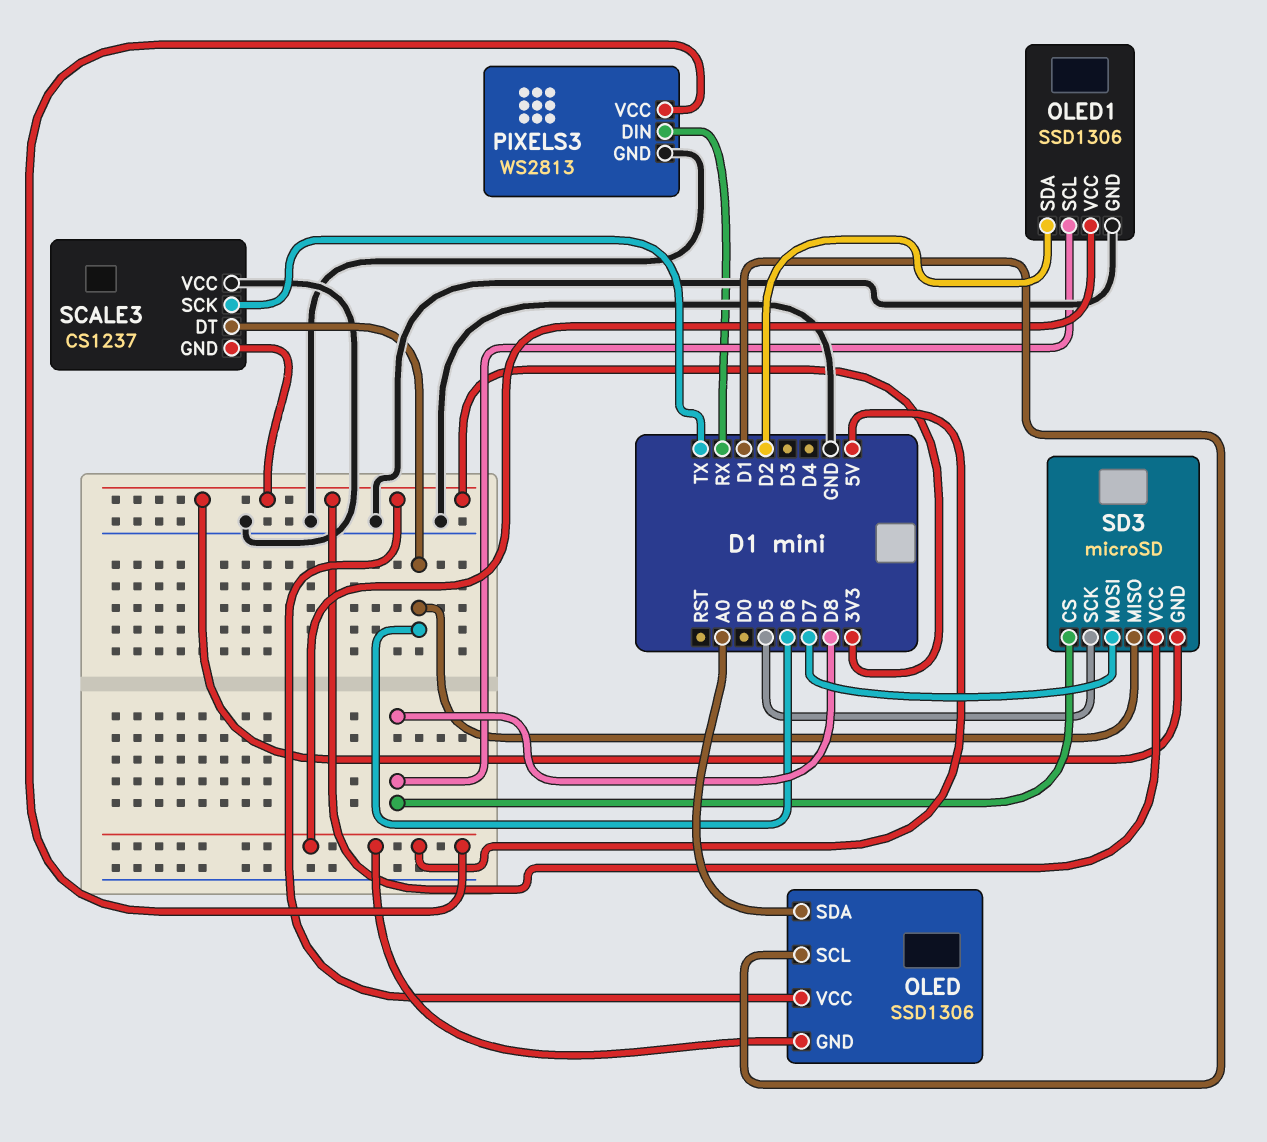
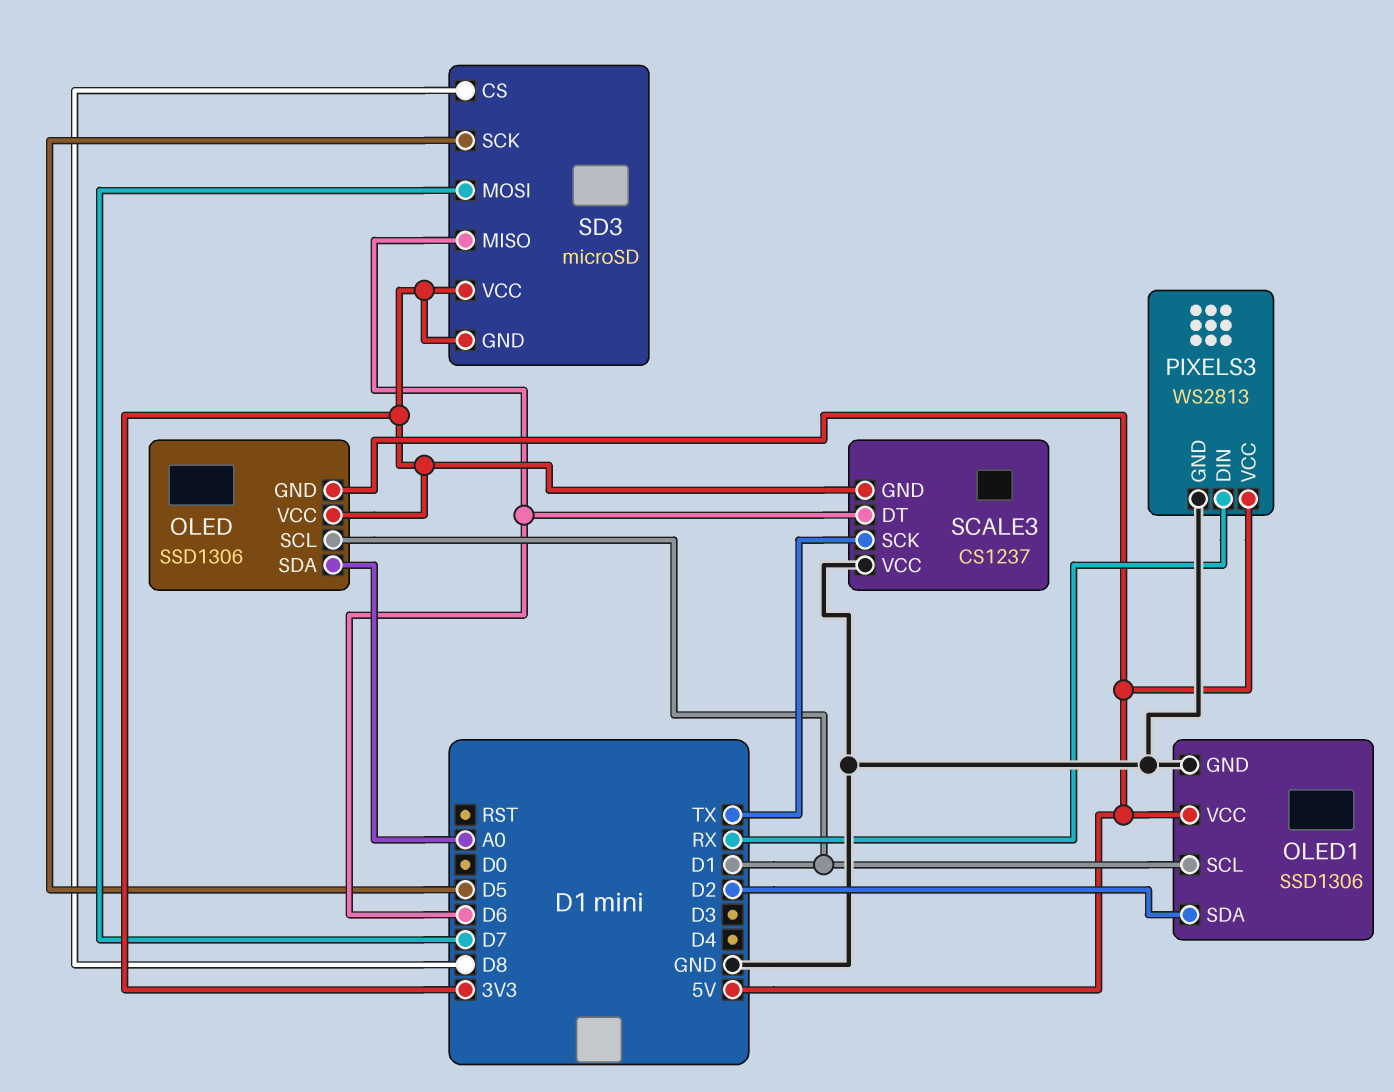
OLED1 pin SCL: D8 -> D1

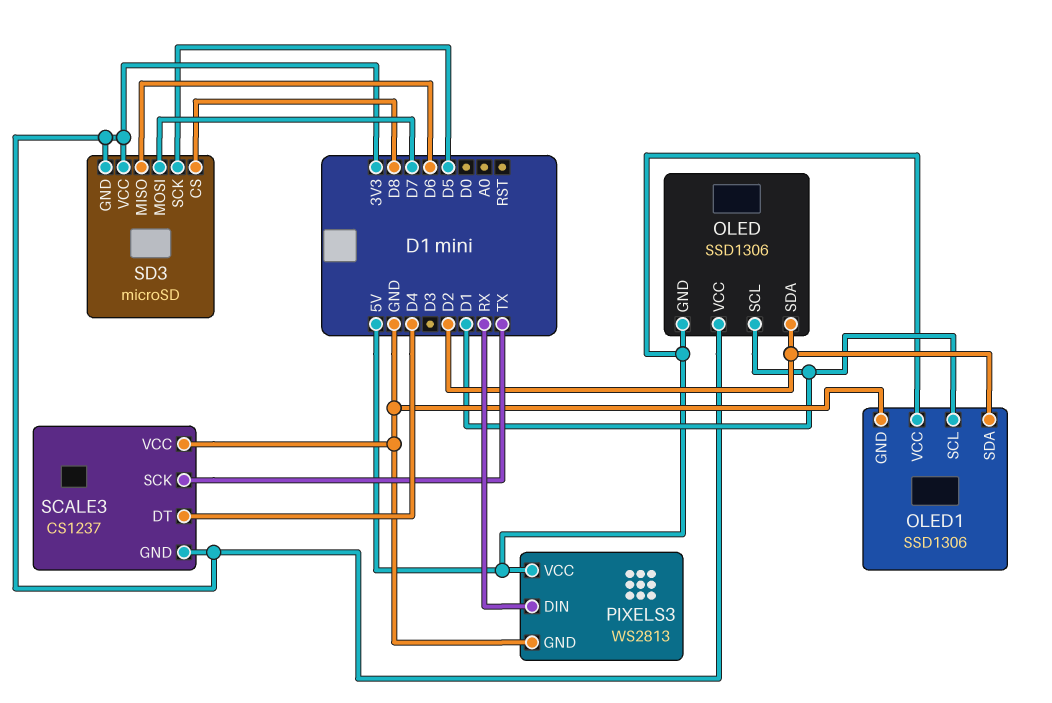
OLED pin SDA: A0 -> D2
SCALE3 pin DT: D6 -> D4

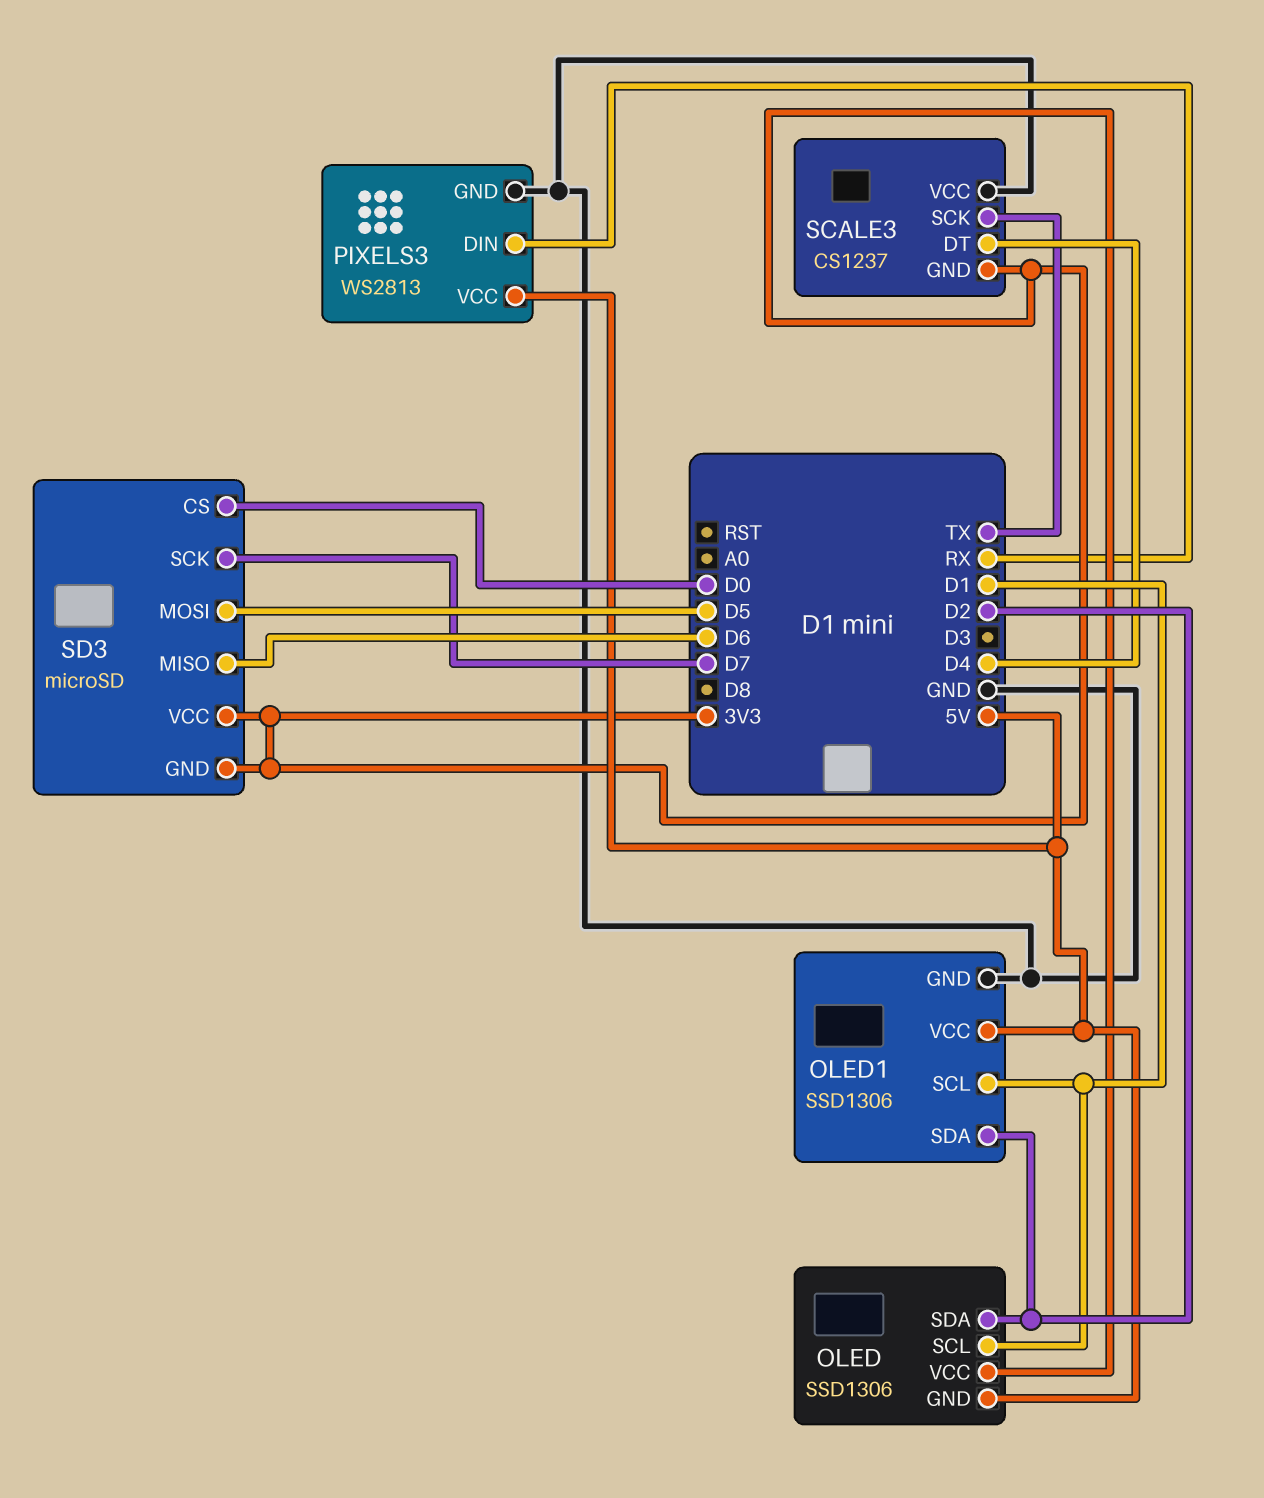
SD3 pin CS: D8 -> D0
SD3 pin MOSI: D7 -> D5
SD3 pin SCK: D5 -> D7

